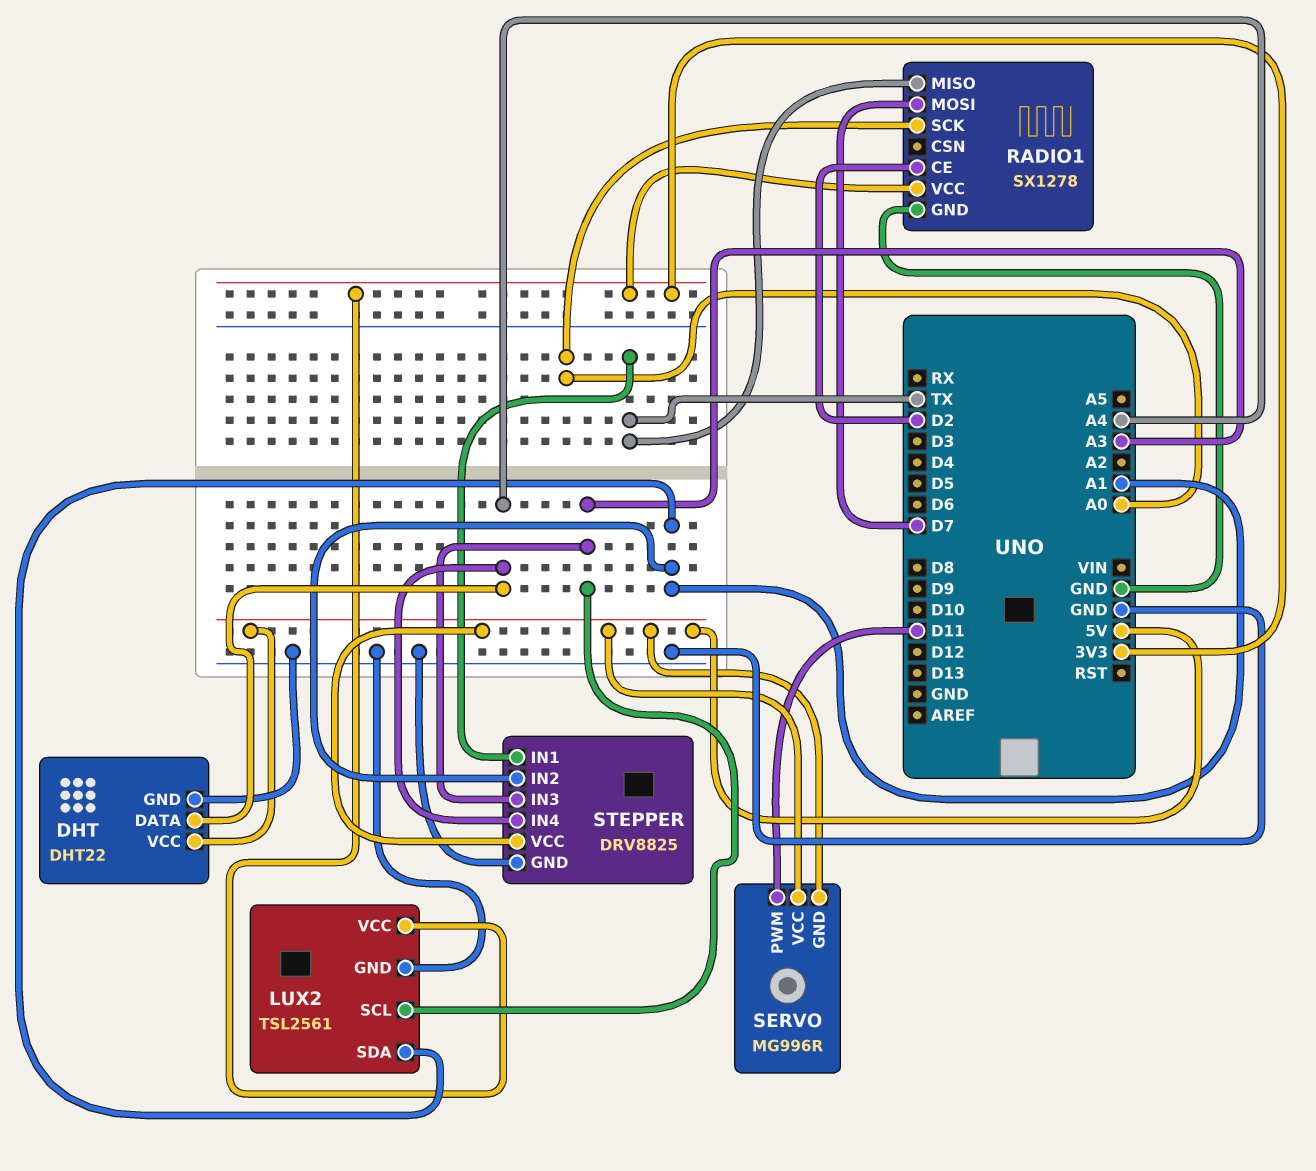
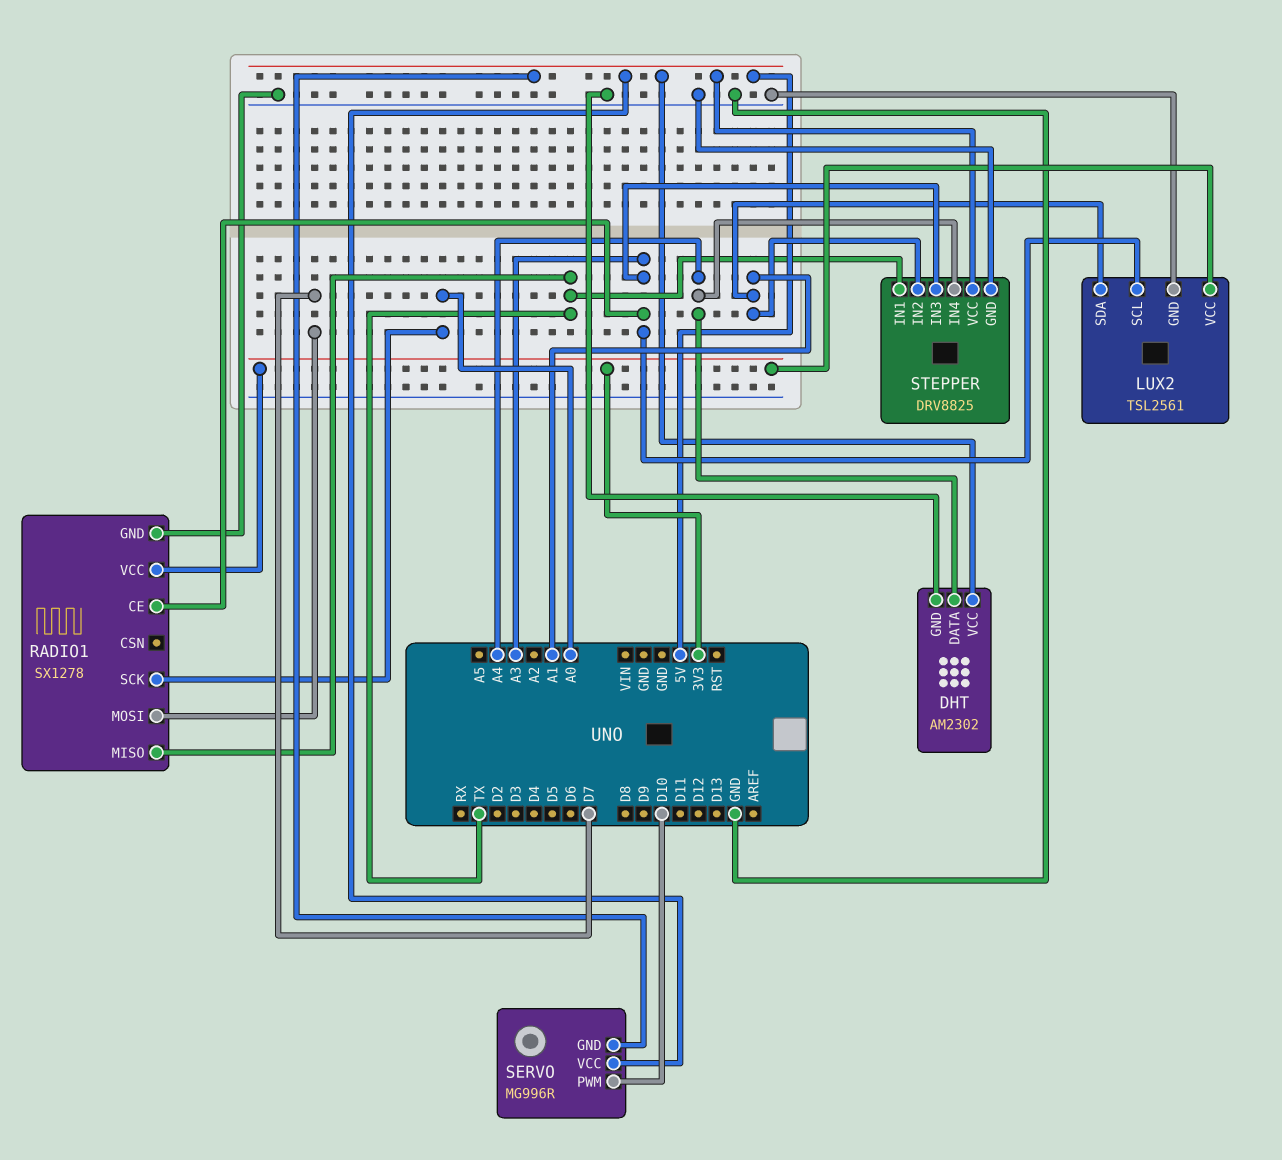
DHT: DHT22 -> AM2302
RADIO1 pin CE: D2 -> A3
SERVO pin PWM: D11 -> D10

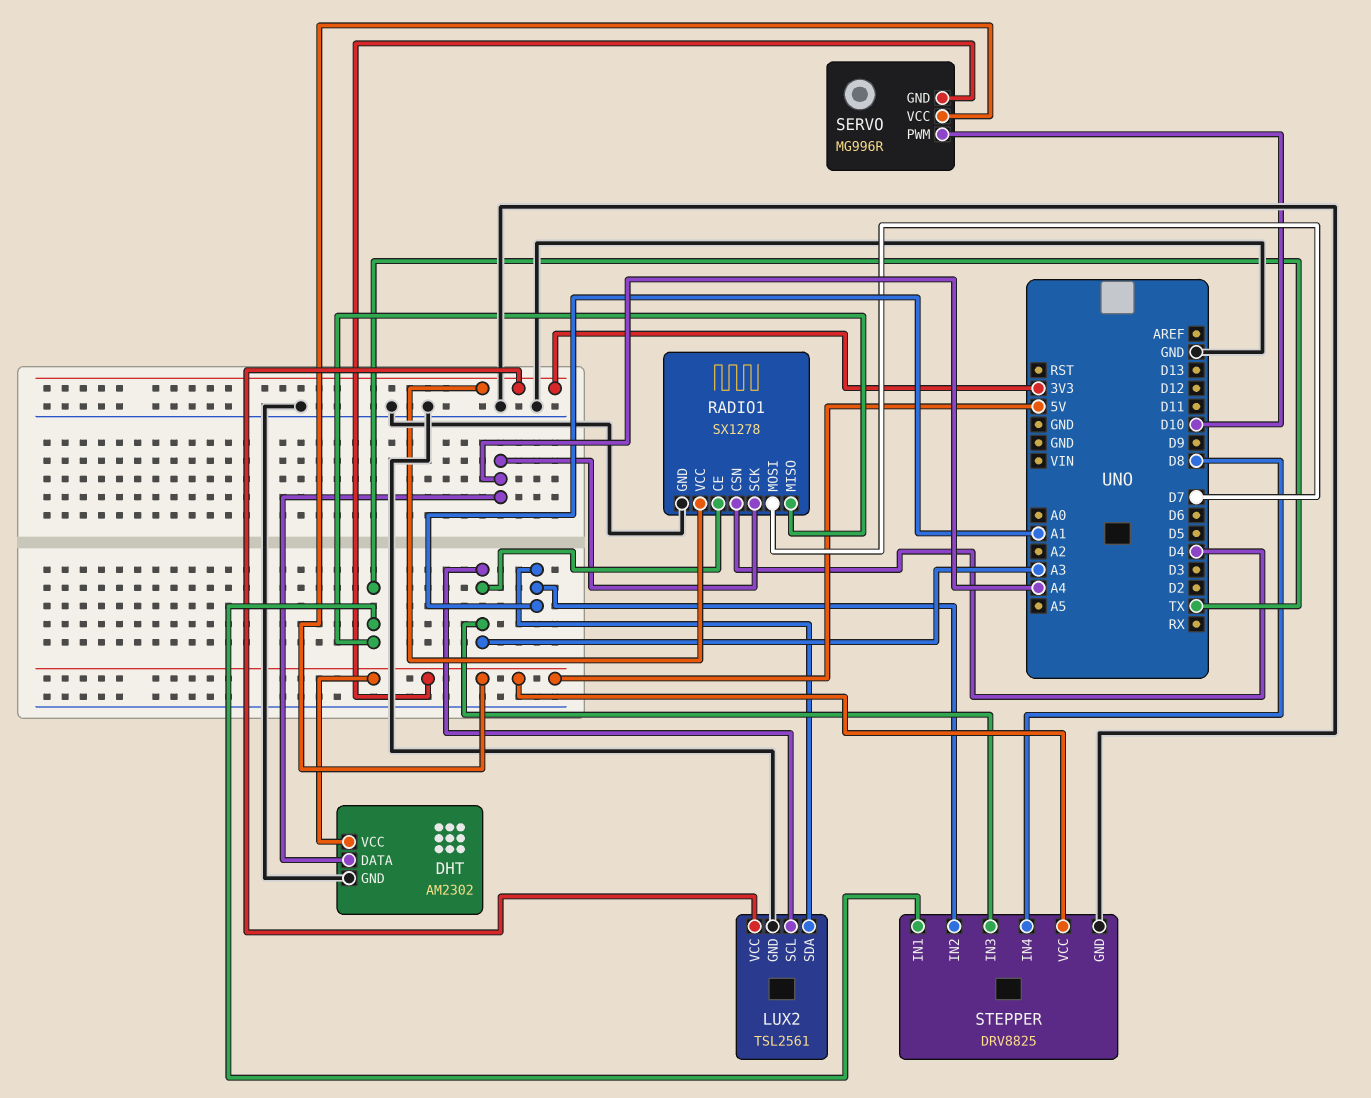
RADIO1 pin CSN: none -> D4
RADIO1 pin SCK: A0 -> A4
STEPPER pin IN4: A4 -> D8

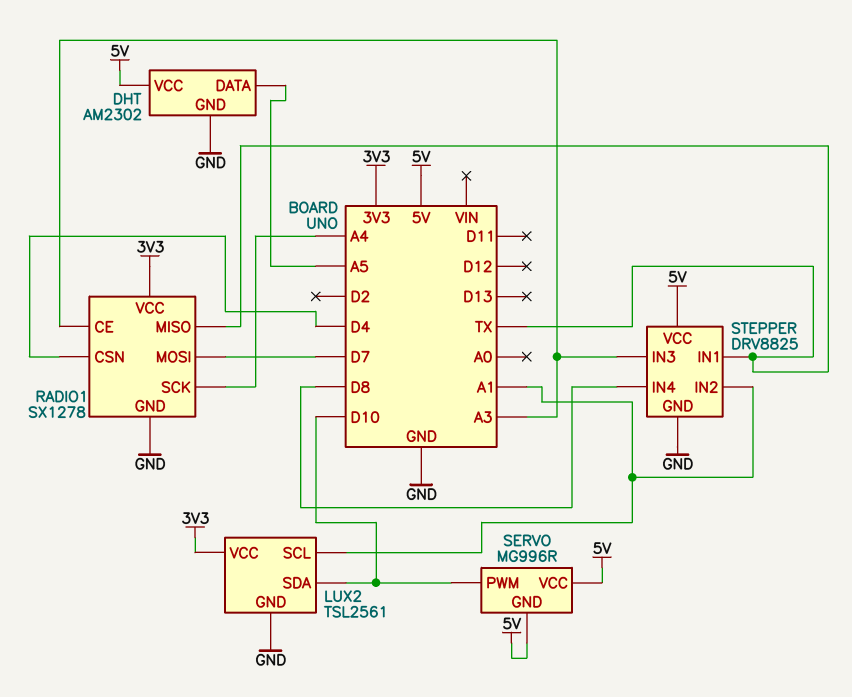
DHT pin DATA: A4 -> A5
LUX2 pin SCL: A3 -> A1
LUX2 pin SDA: A1 -> D10

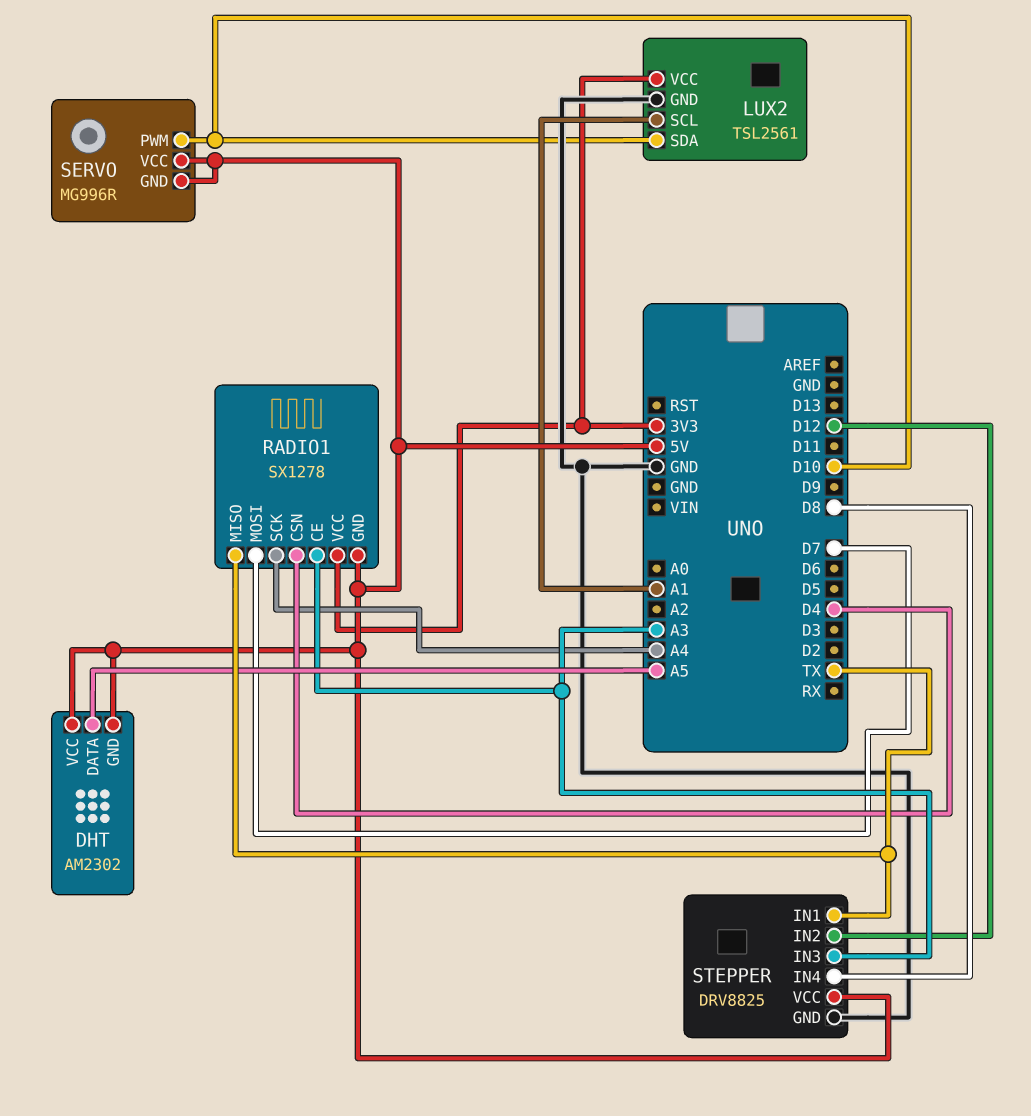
DHT pin GND: GND -> 5V
RADIO1 pin GND: GND -> 5V
STEPPER pin IN2: A1 -> D12

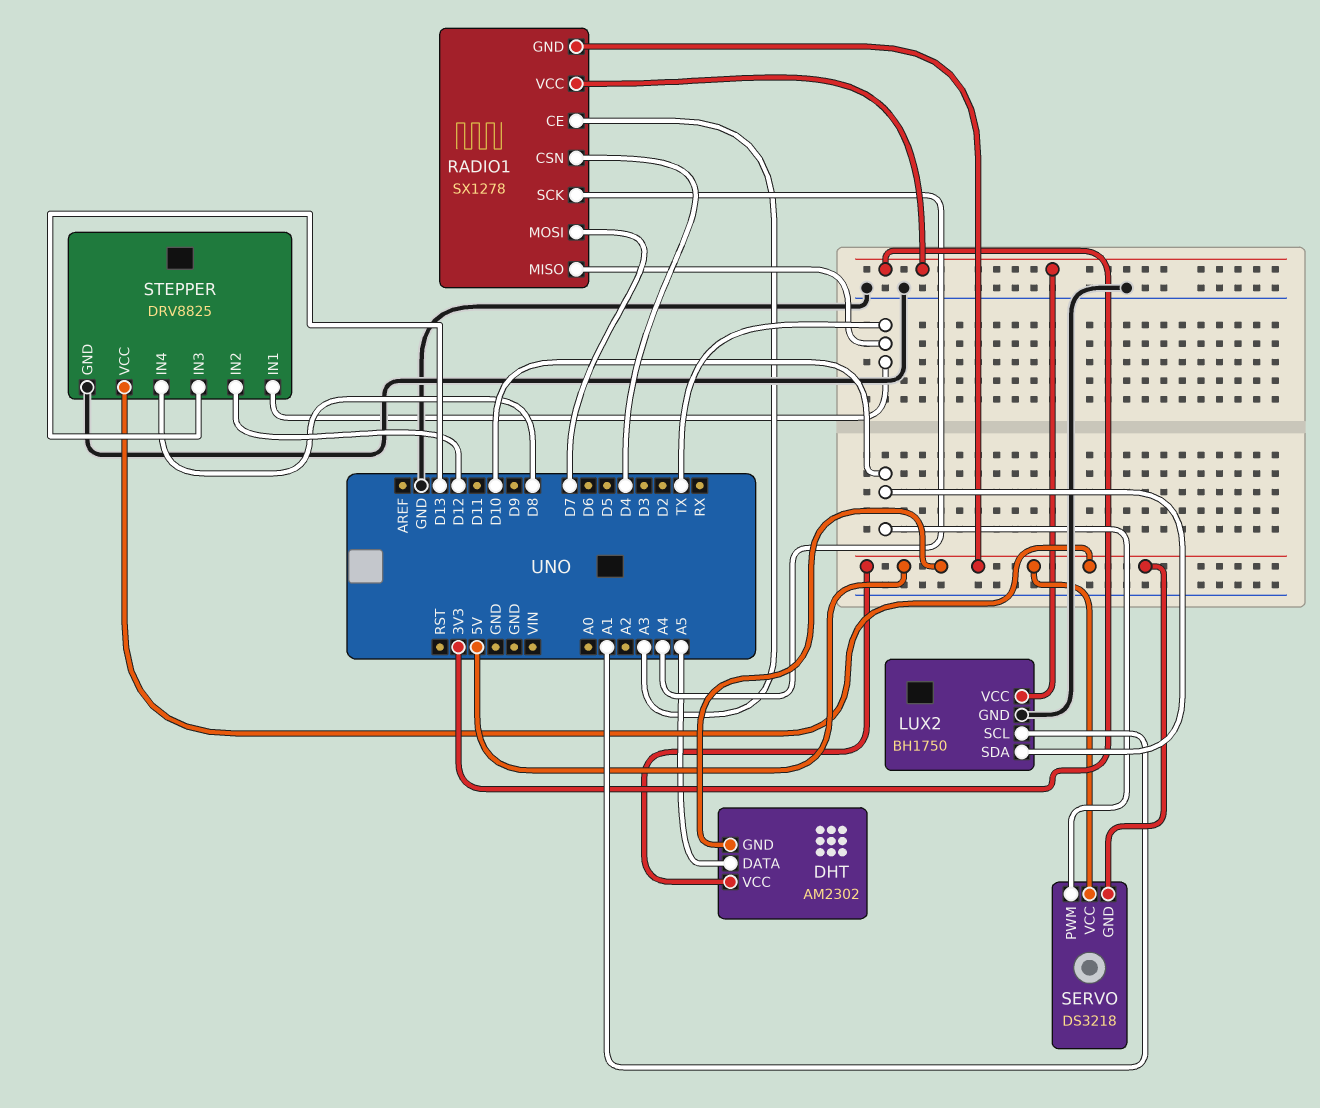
LUX2: TSL2561 -> BH1750
SERVO: MG996R -> DS3218
STEPPER pin IN3: A3 -> D13

